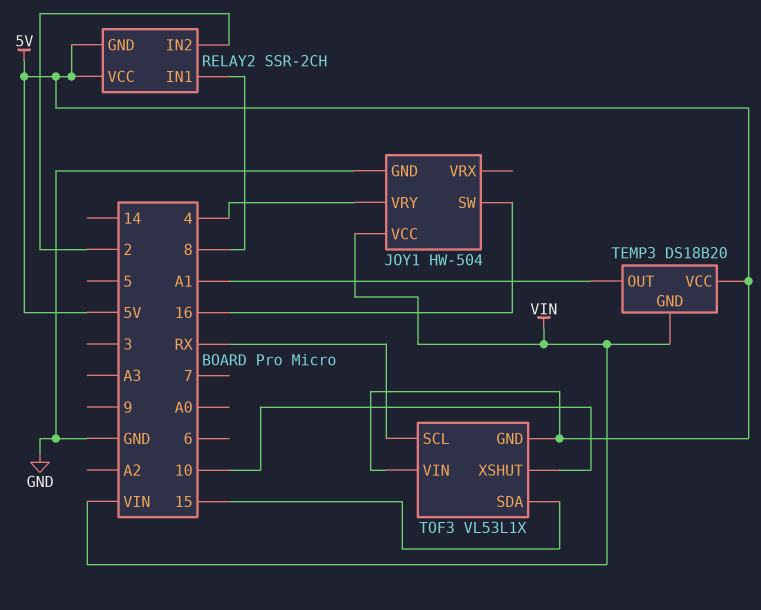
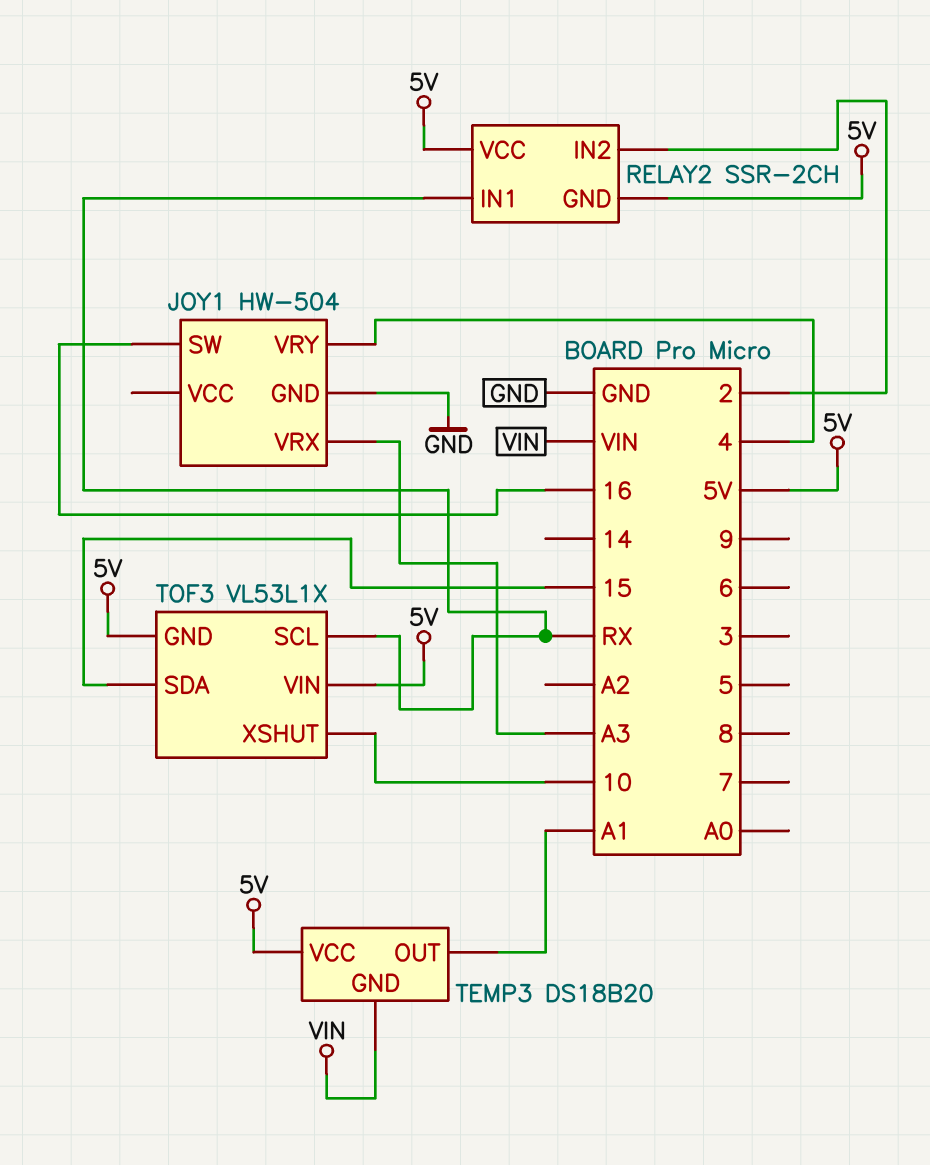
JOY1 pin VCC: VIN -> none
JOY1 pin VRX: none -> A3
RELAY2 pin IN1: 8 -> RX

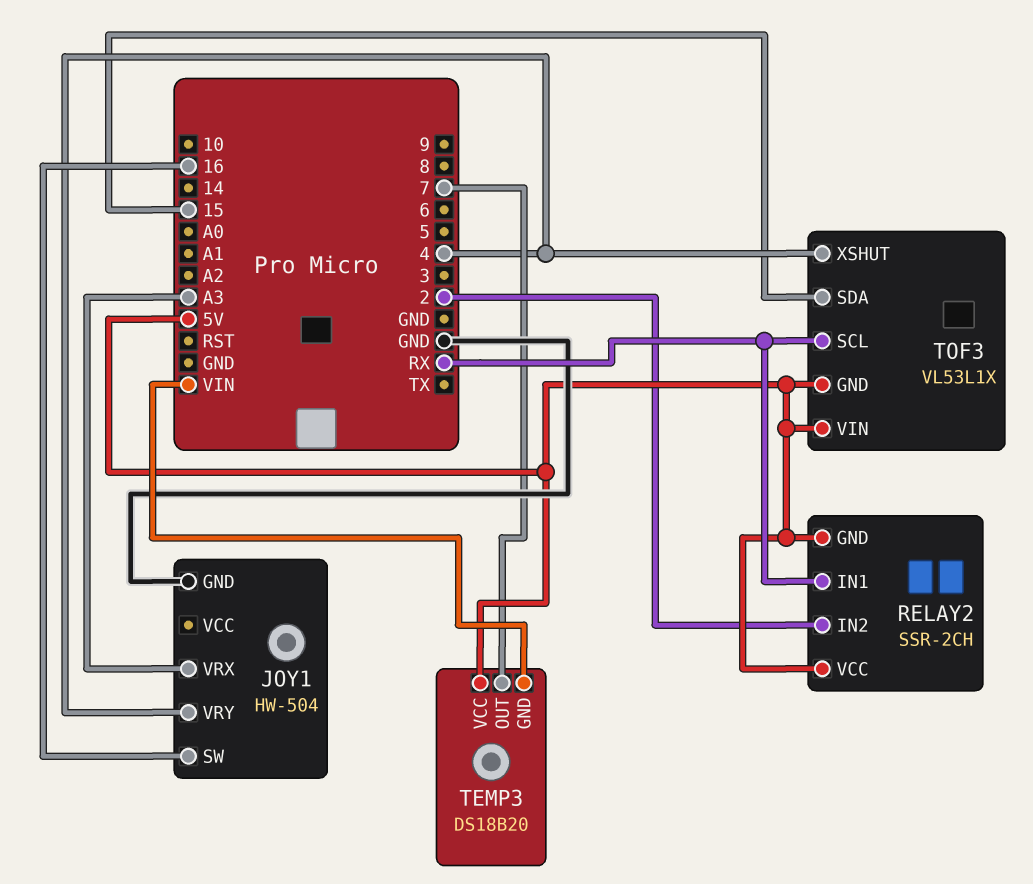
TEMP3 pin OUT: A1 -> 7
TOF3 pin XSHUT: 10 -> 4

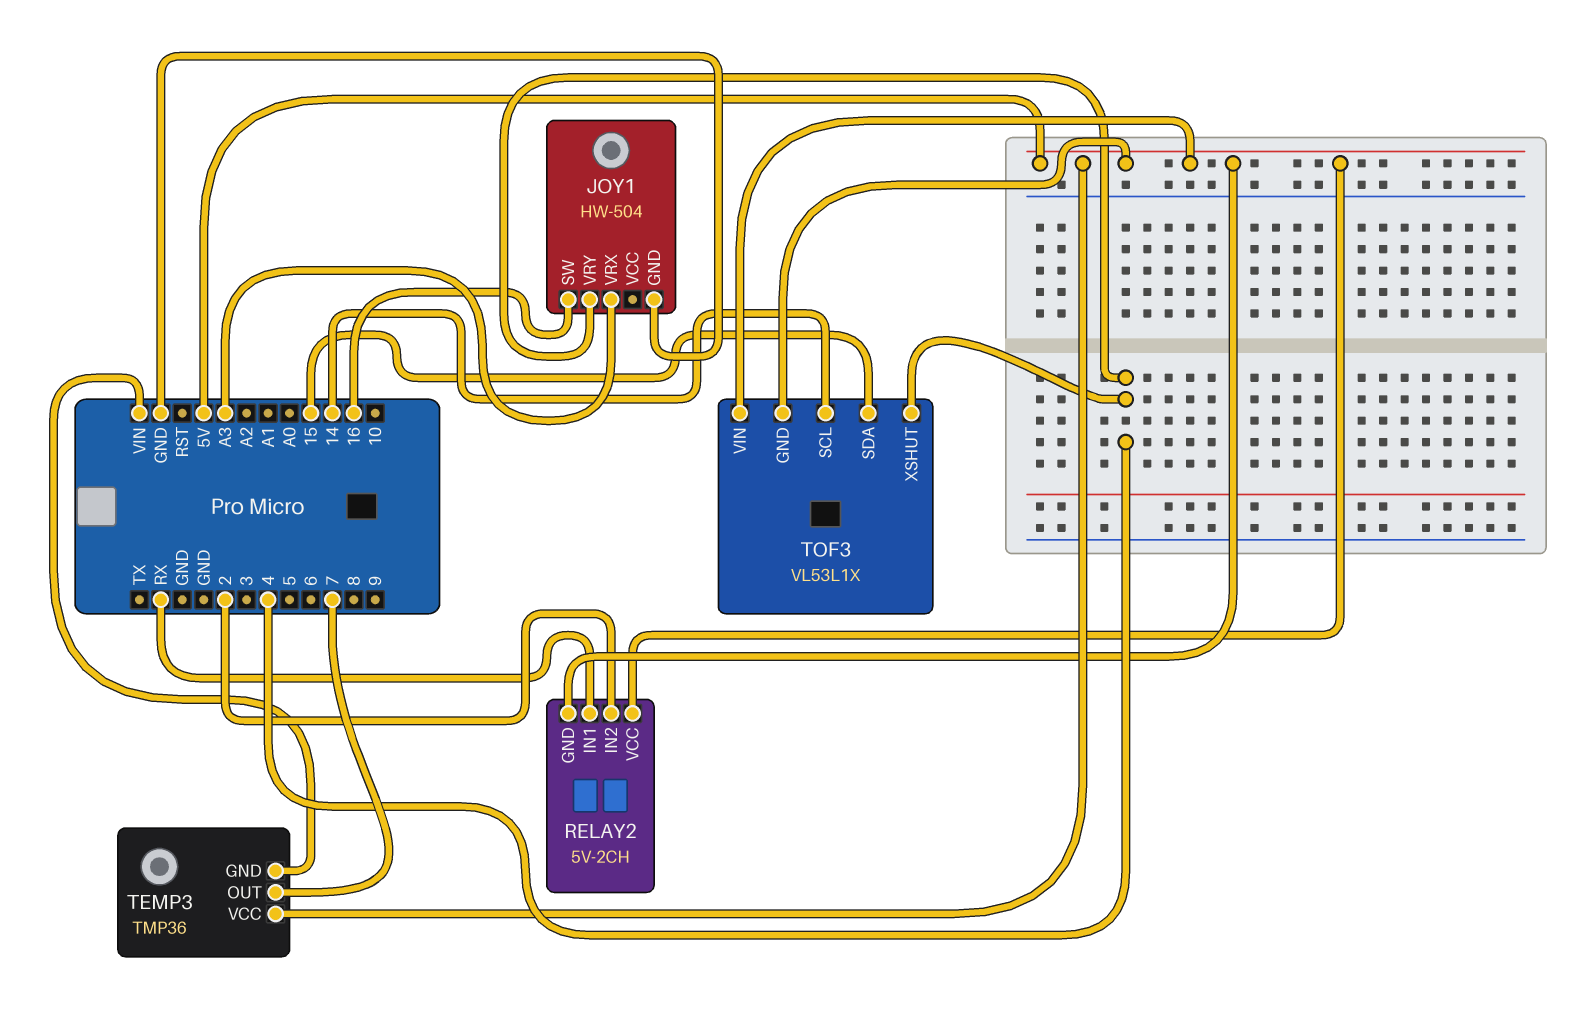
RELAY2: SSR-2CH -> 5V-2CH
TEMP3: DS18B20 -> TMP36
TOF3 pin SCL: RX -> 14

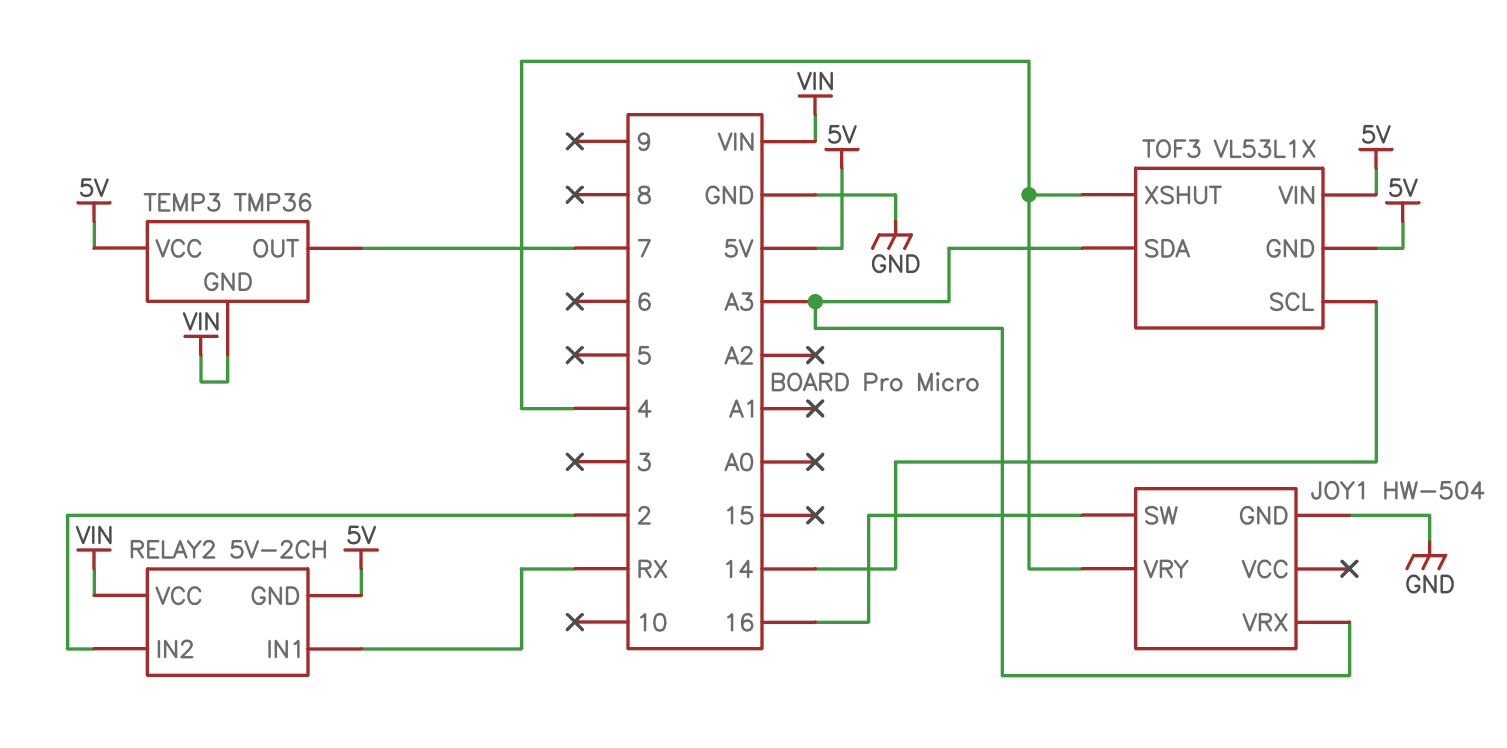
RELAY2 pin VCC: 5V -> VIN
TOF3 pin SDA: 15 -> A3

